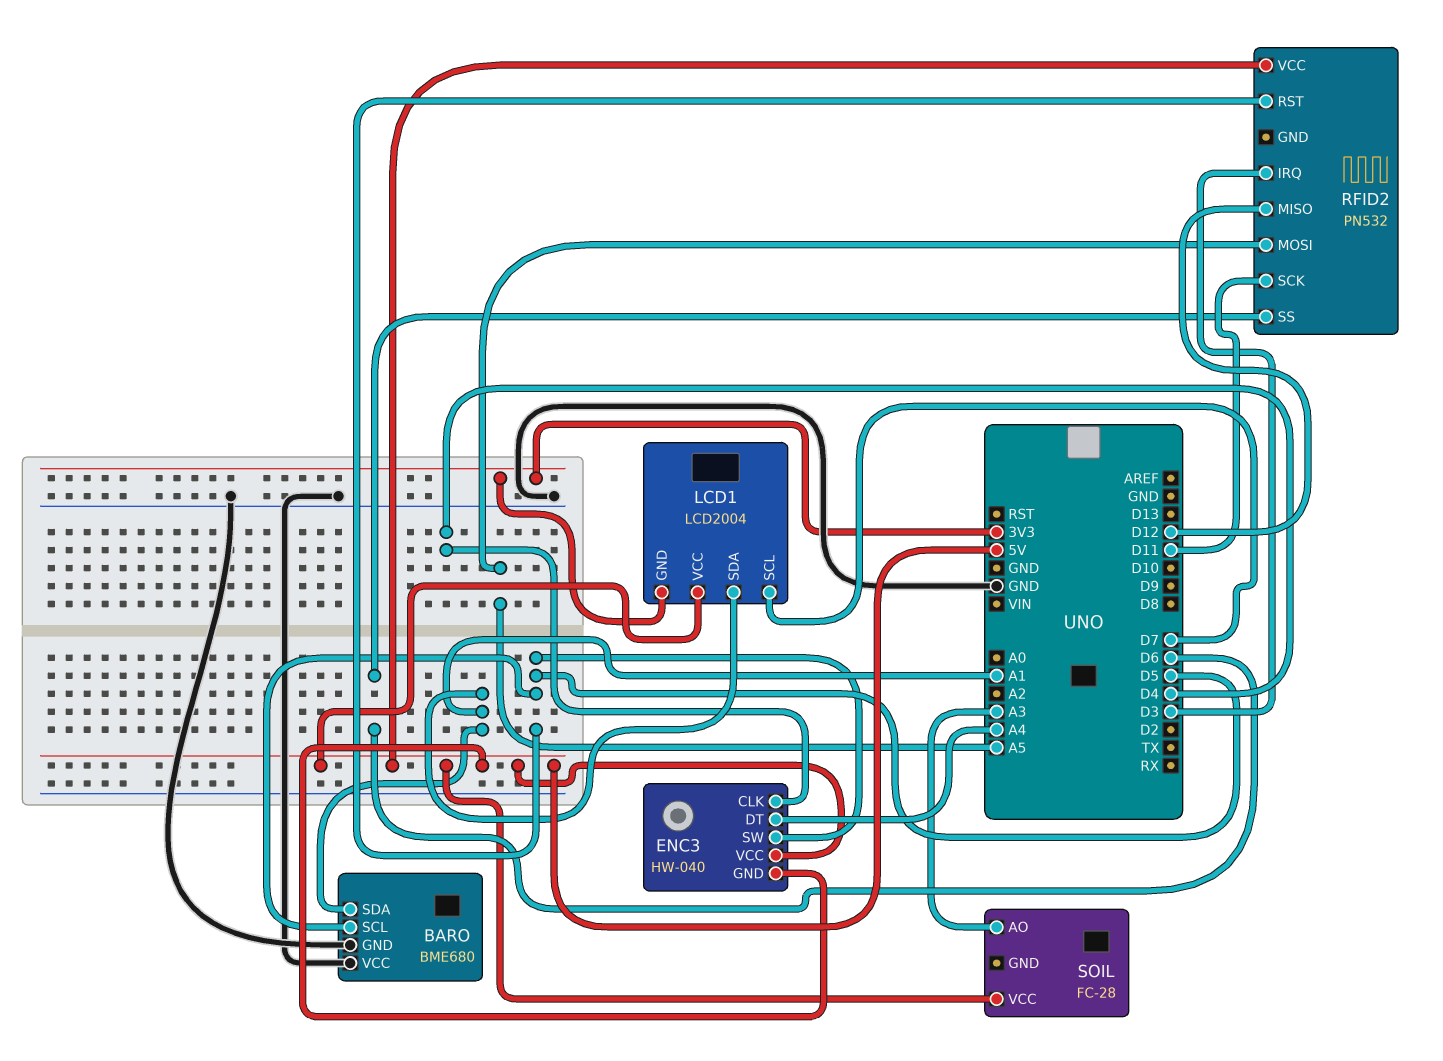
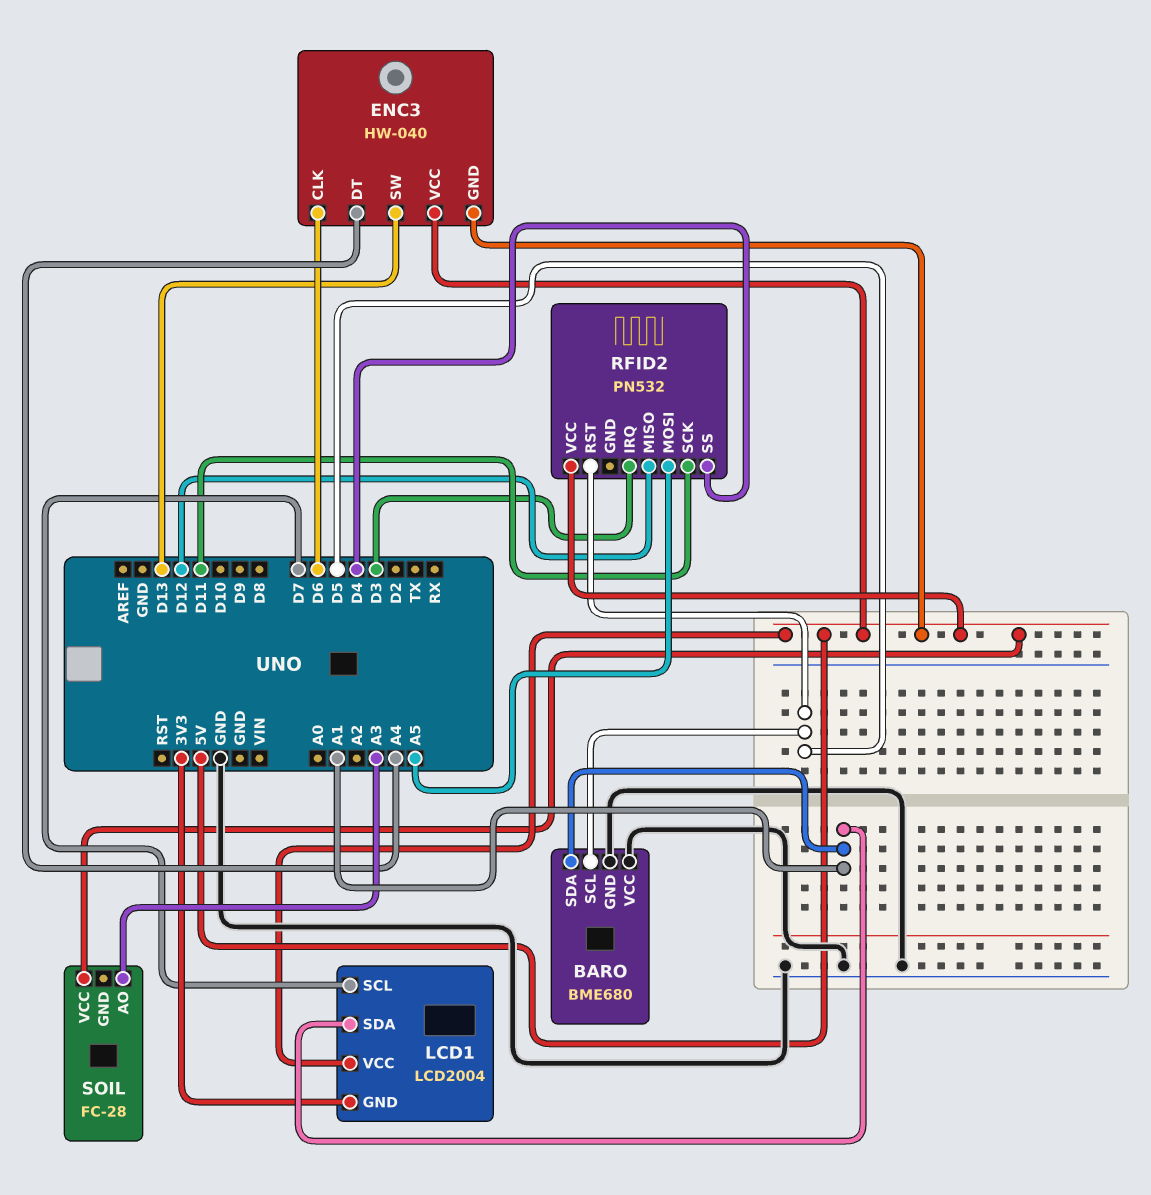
ENC3 pin CLK: D4 -> D6
ENC3 pin SW: D5 -> D13
RFID2 pin SS: D6 -> D4

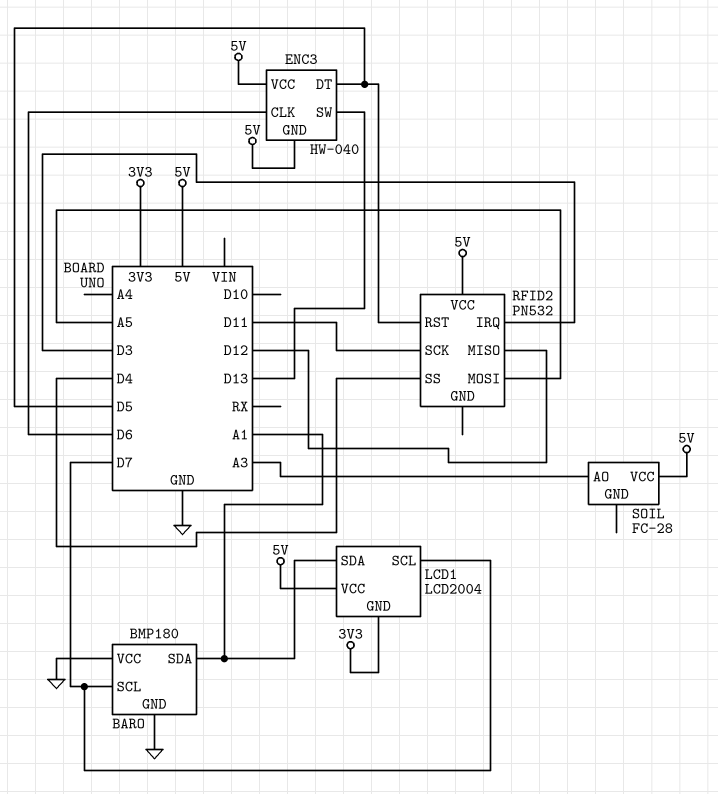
BARO: BME680 -> BMP180
BARO pin SCL: D5 -> D7
ENC3 pin DT: A4 -> D5

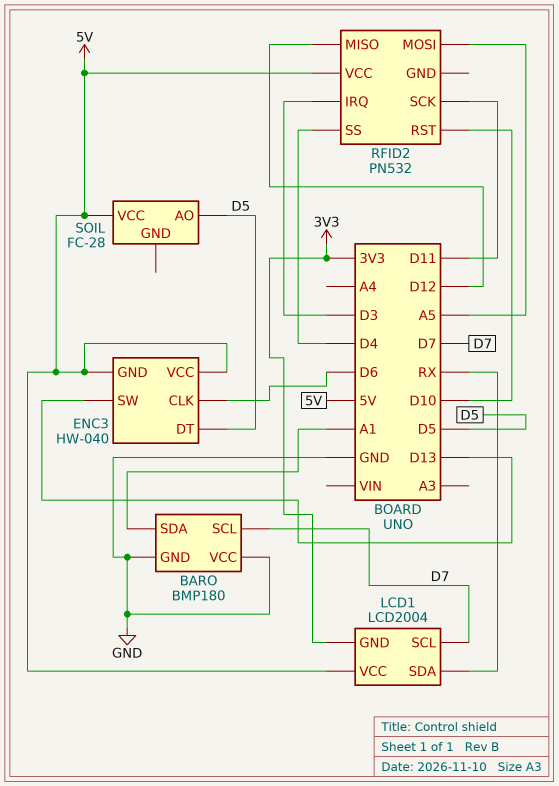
LCD1 pin SDA: A1 -> RX
RFID2 pin RST: D5 -> D10
SOIL pin AO: A3 -> D5

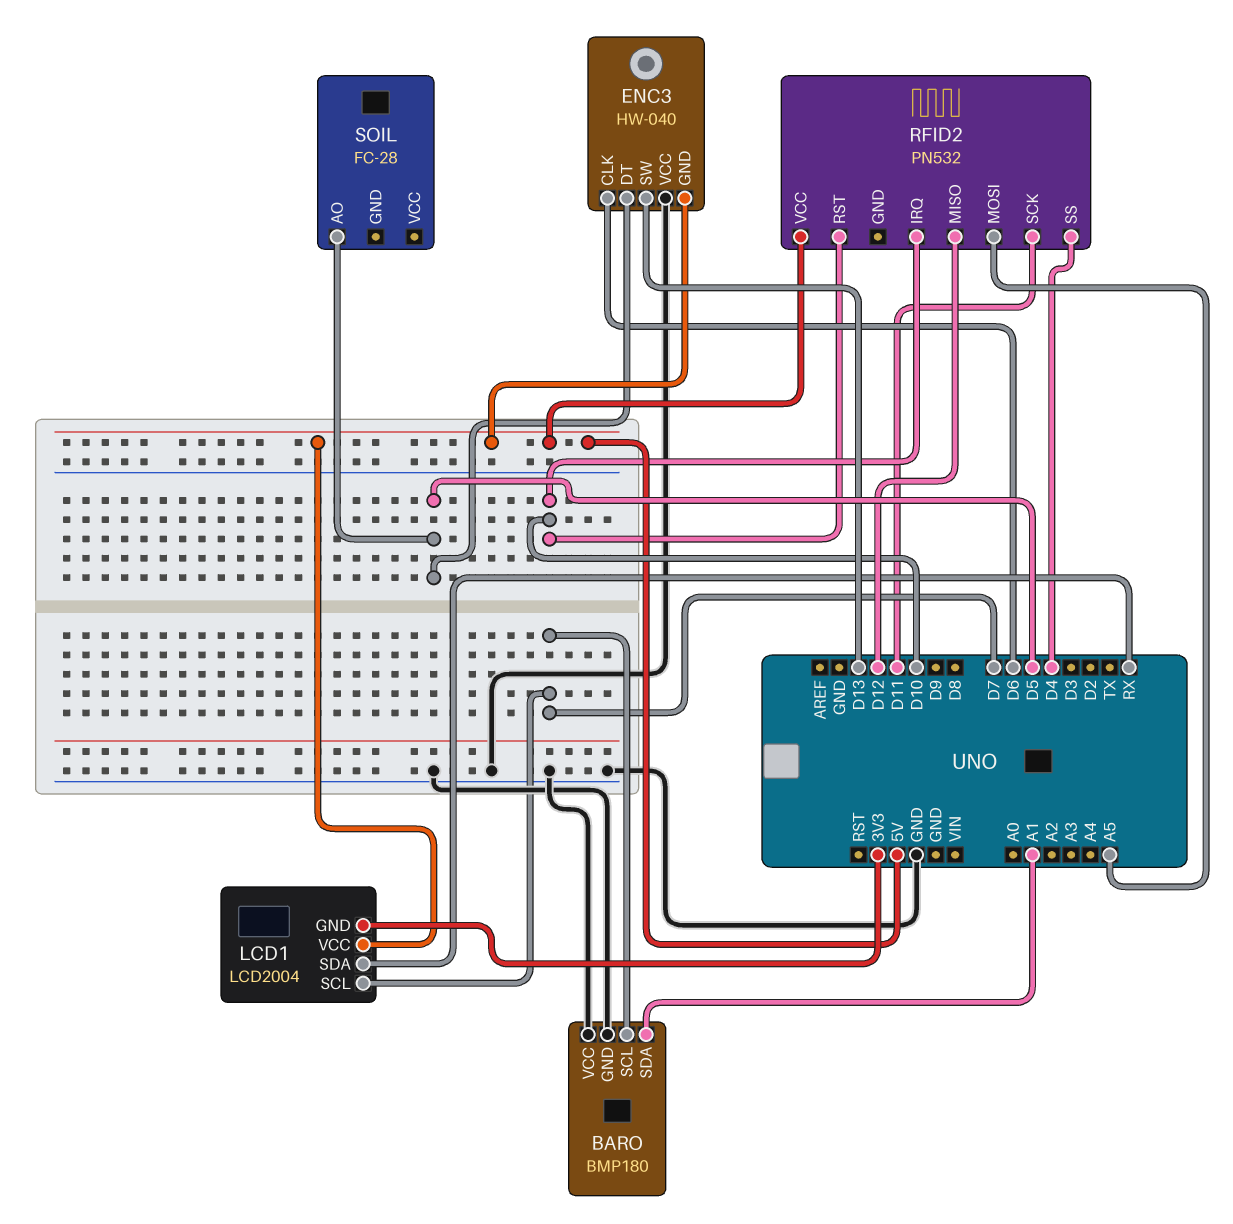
ENC3 pin VCC: 5V -> GND
RFID2 pin IRQ: D3 -> D10
SOIL pin VCC: 5V -> none

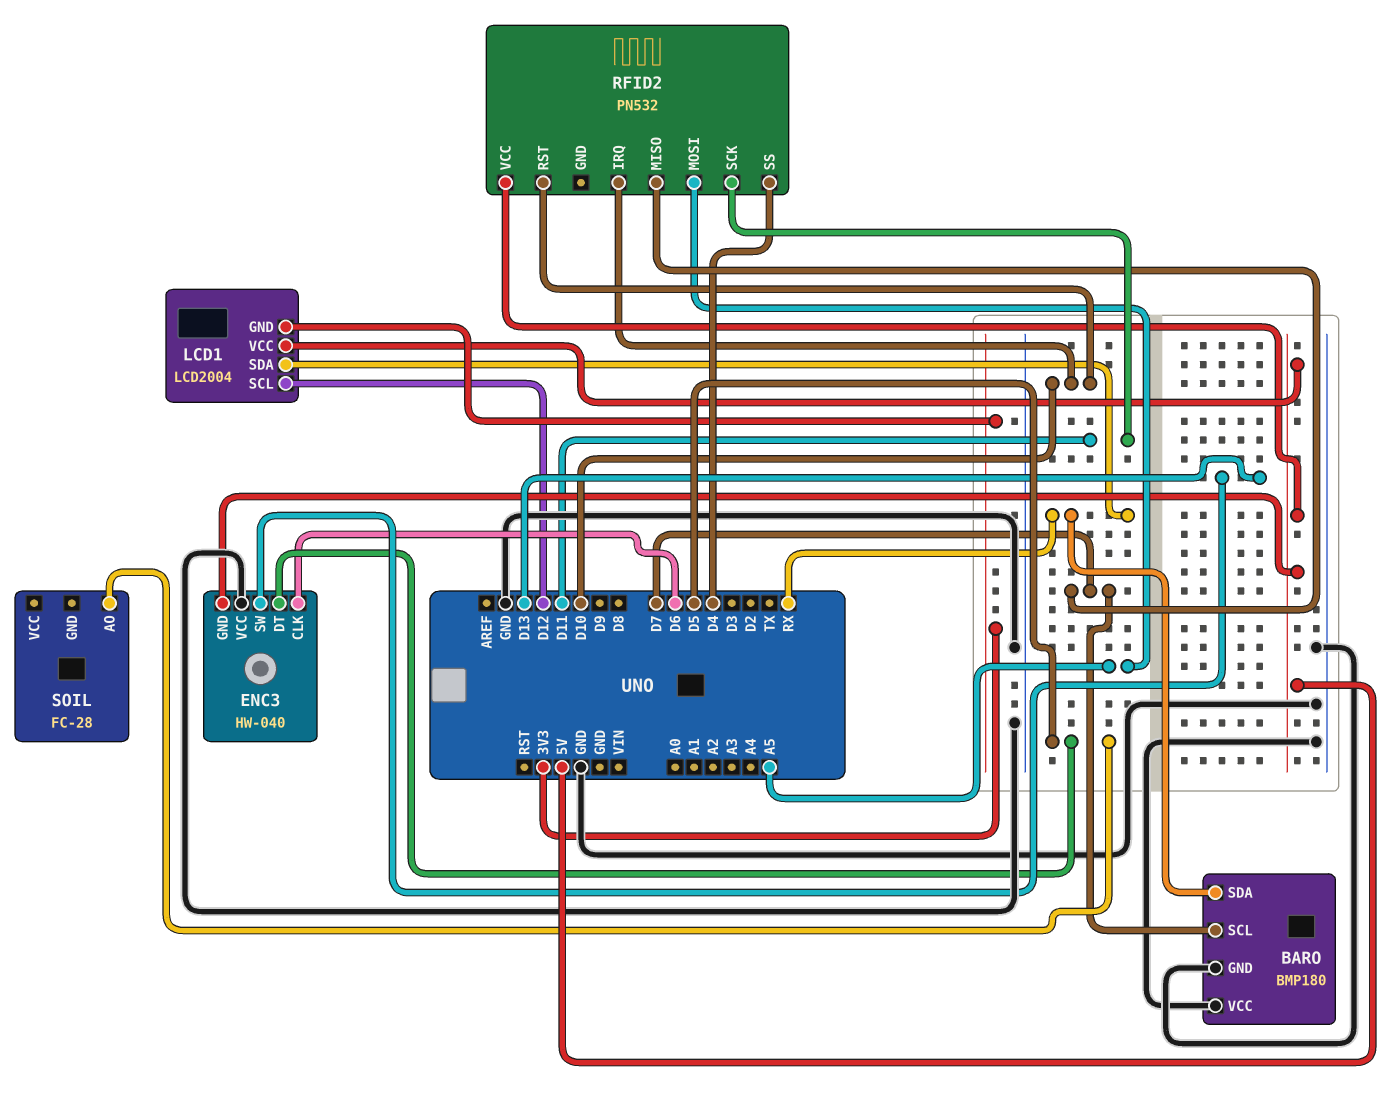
BARO pin SDA: A1 -> RX
LCD1 pin SCL: D7 -> D12
RFID2 pin MISO: D12 -> D7

